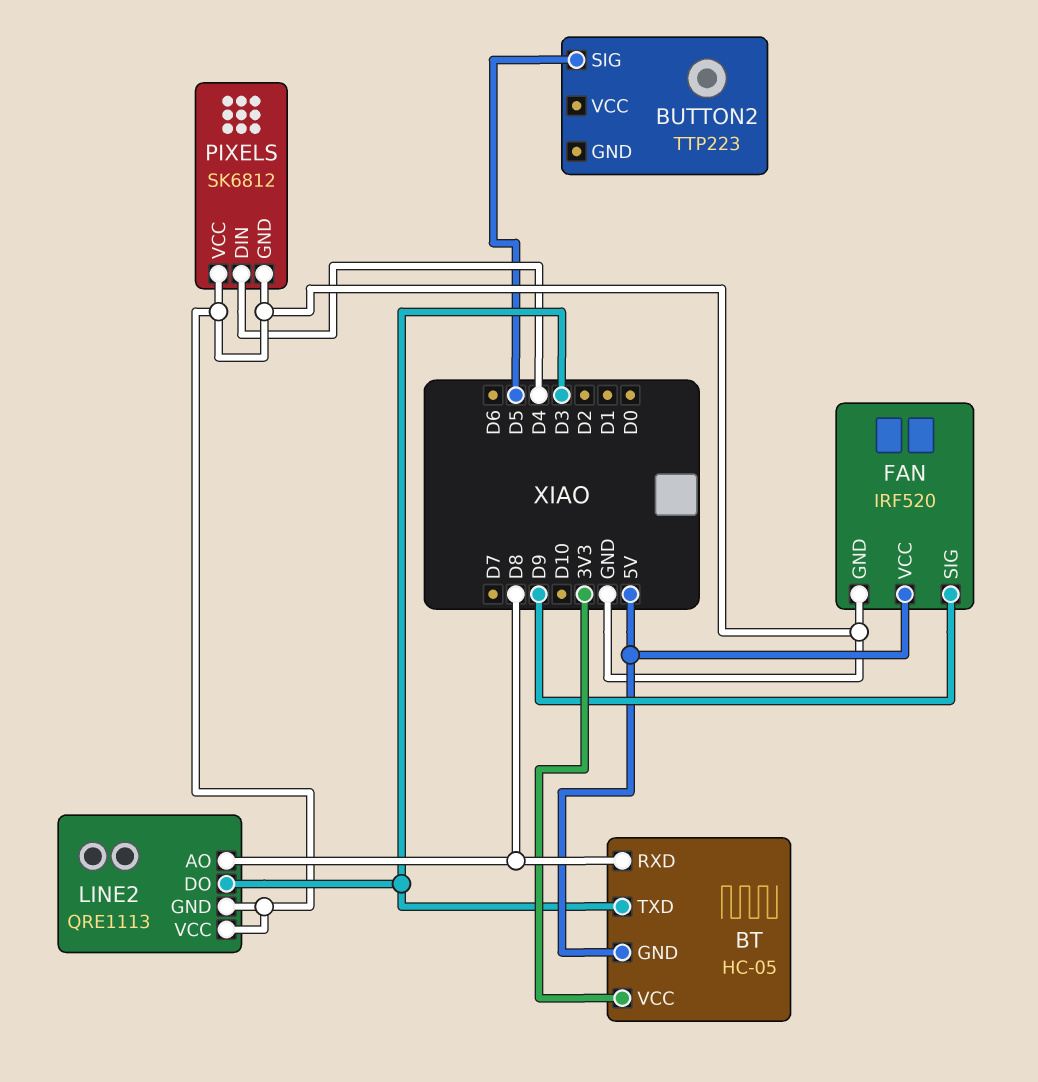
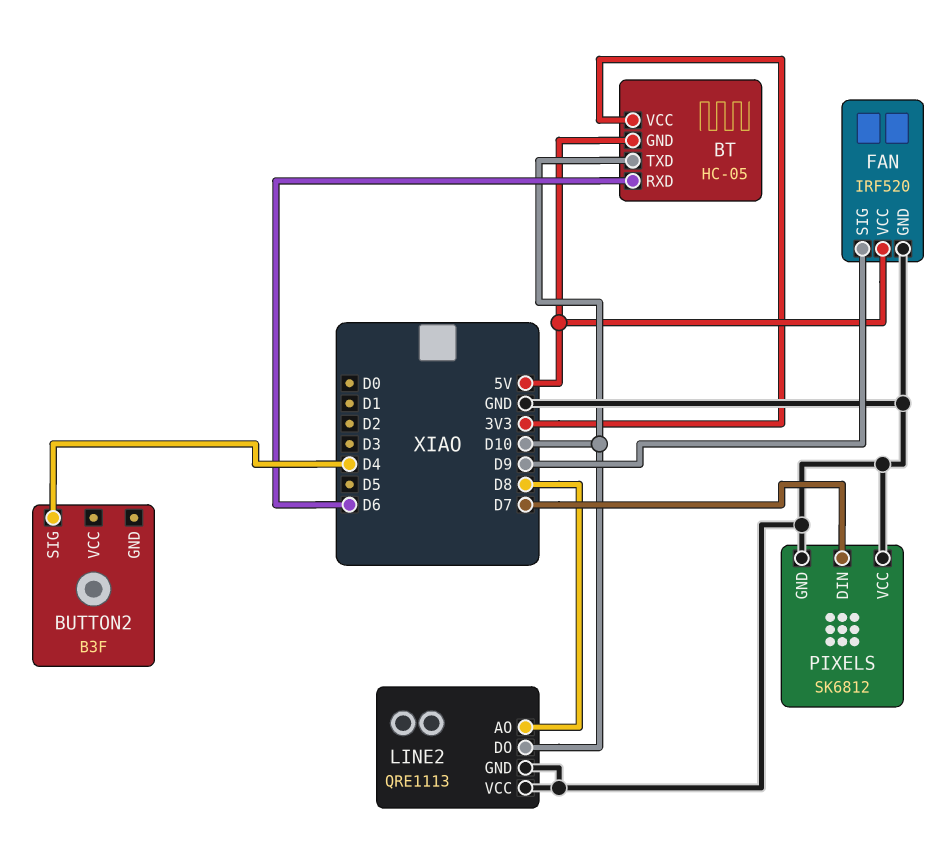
BT pin RXD: D8 -> D6
BT pin TXD: D3 -> D10
BUTTON2: TTP223 -> B3F
BUTTON2 pin SIG: D5 -> D4
LINE2 pin DO: D3 -> D10
PIXELS pin DIN: D4 -> D7

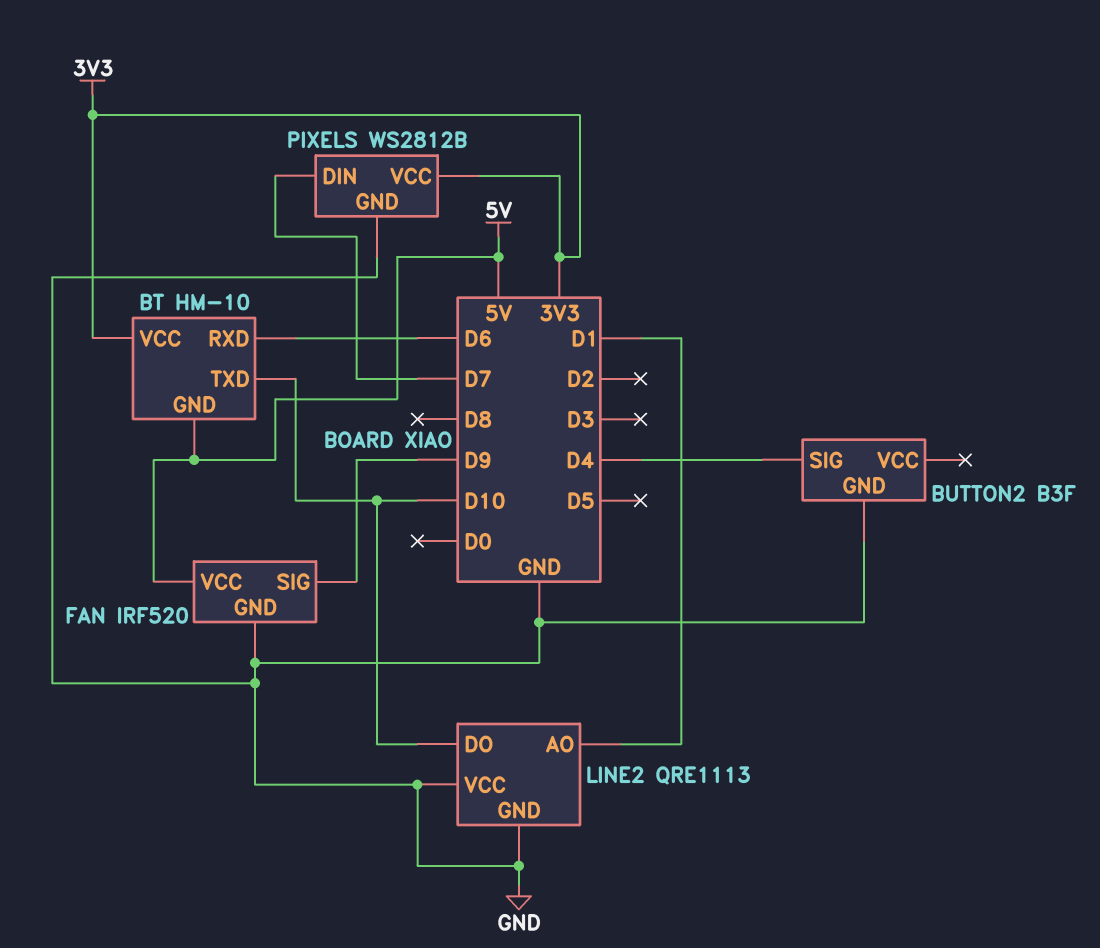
BT: HC-05 -> HM-10
BUTTON2 pin GND: none -> GND
LINE2 pin AO: D8 -> D1
PIXELS: SK6812 -> WS2812B
PIXELS pin VCC: GND -> 3V3

